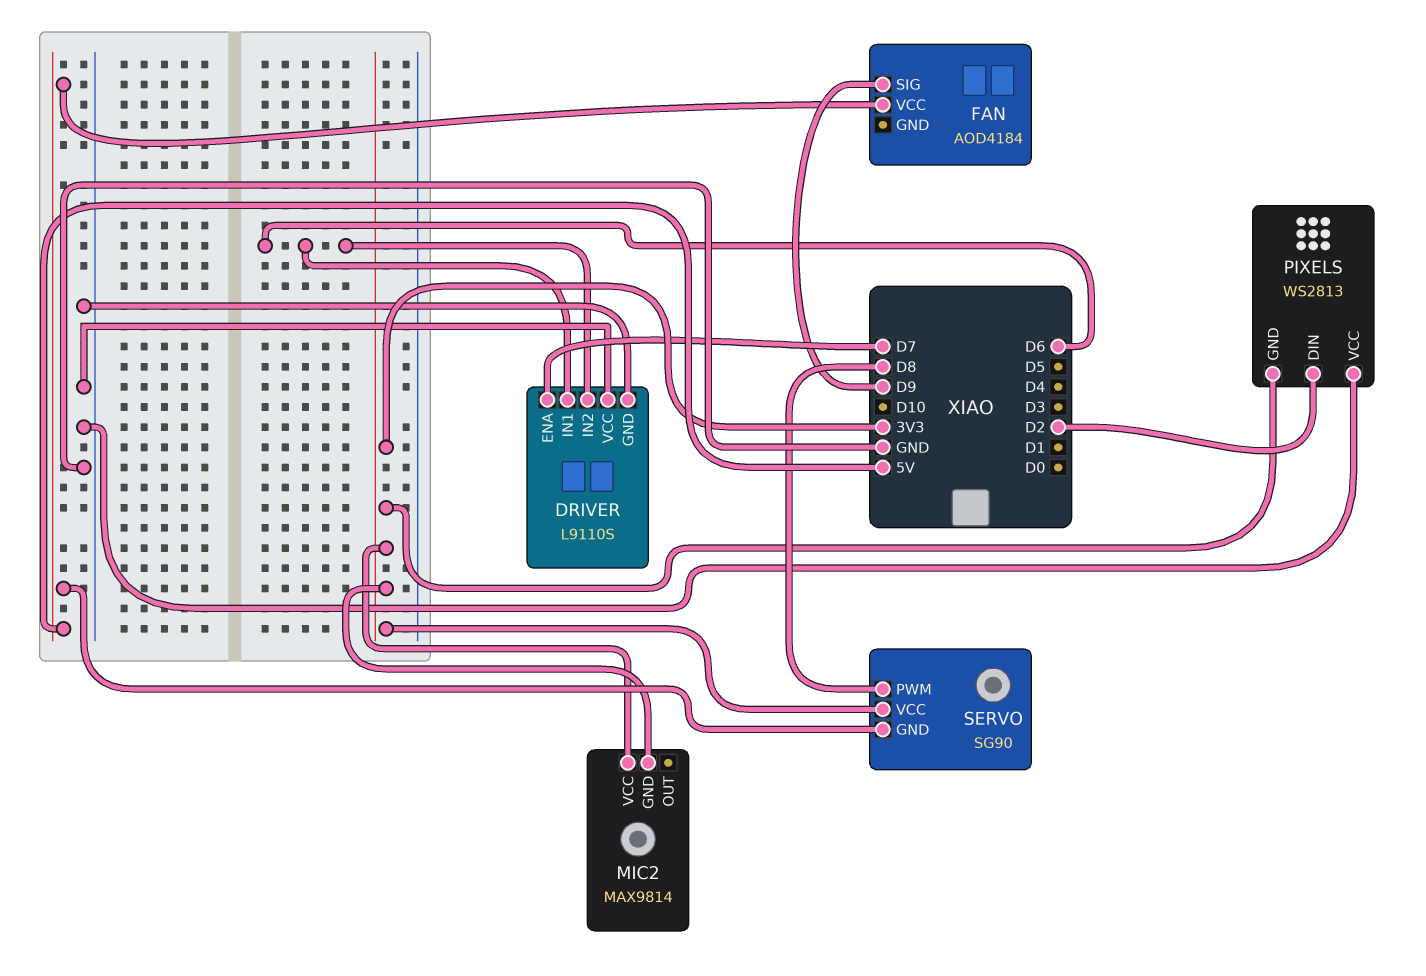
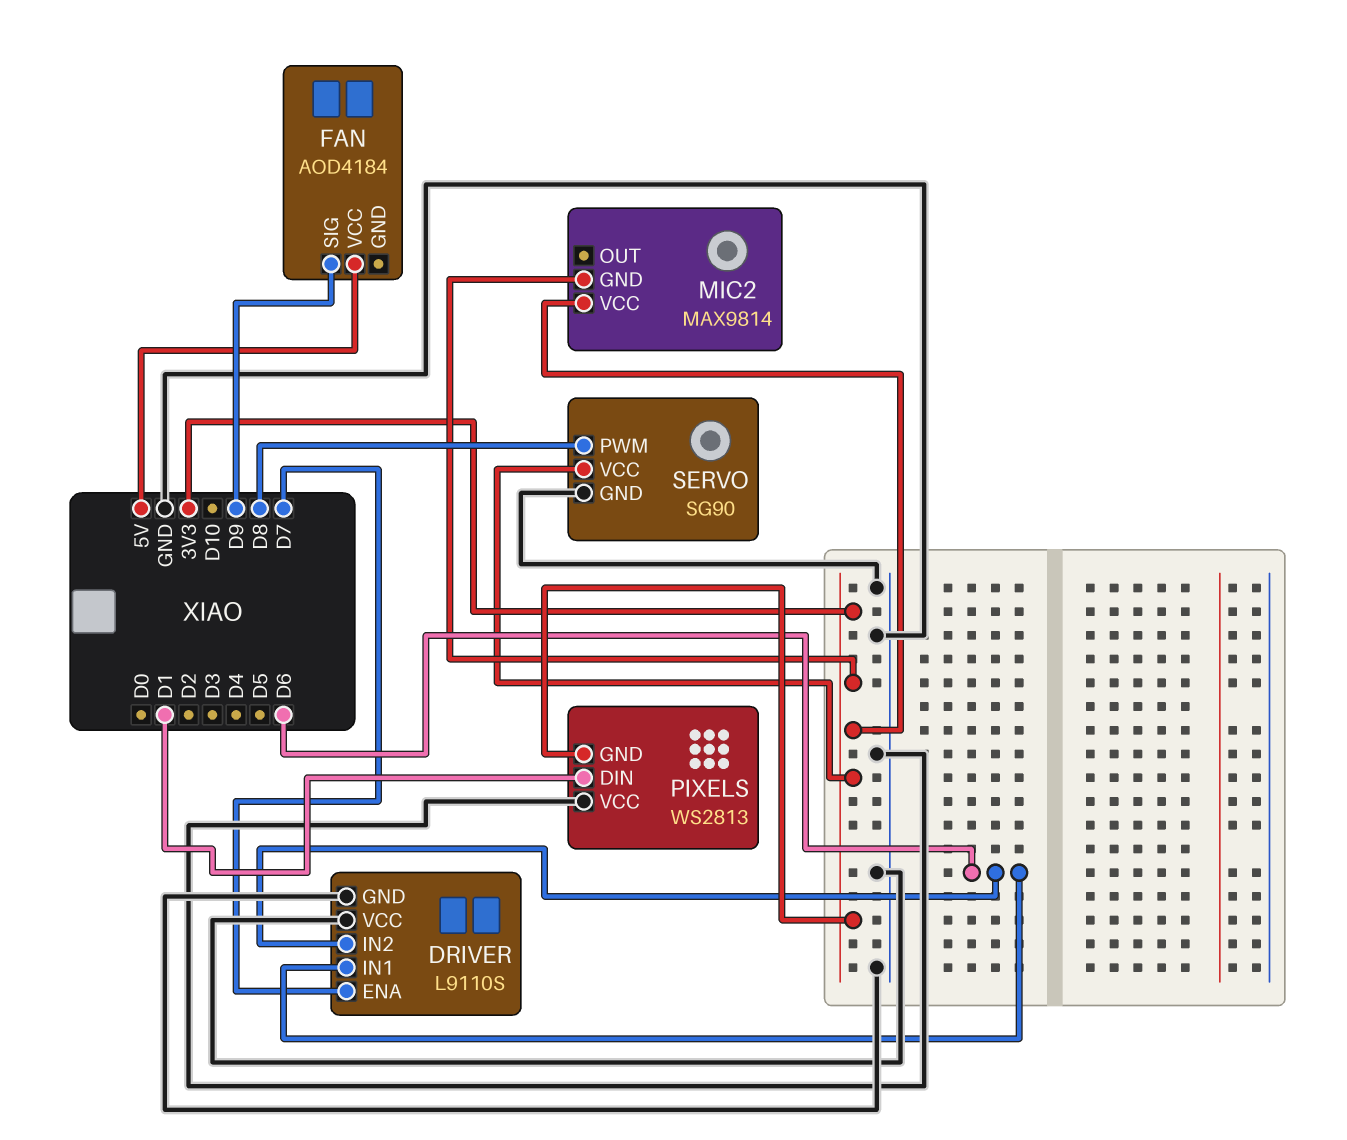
PIXELS pin DIN: D2 -> D1
SERVO pin GND: 5V -> GND

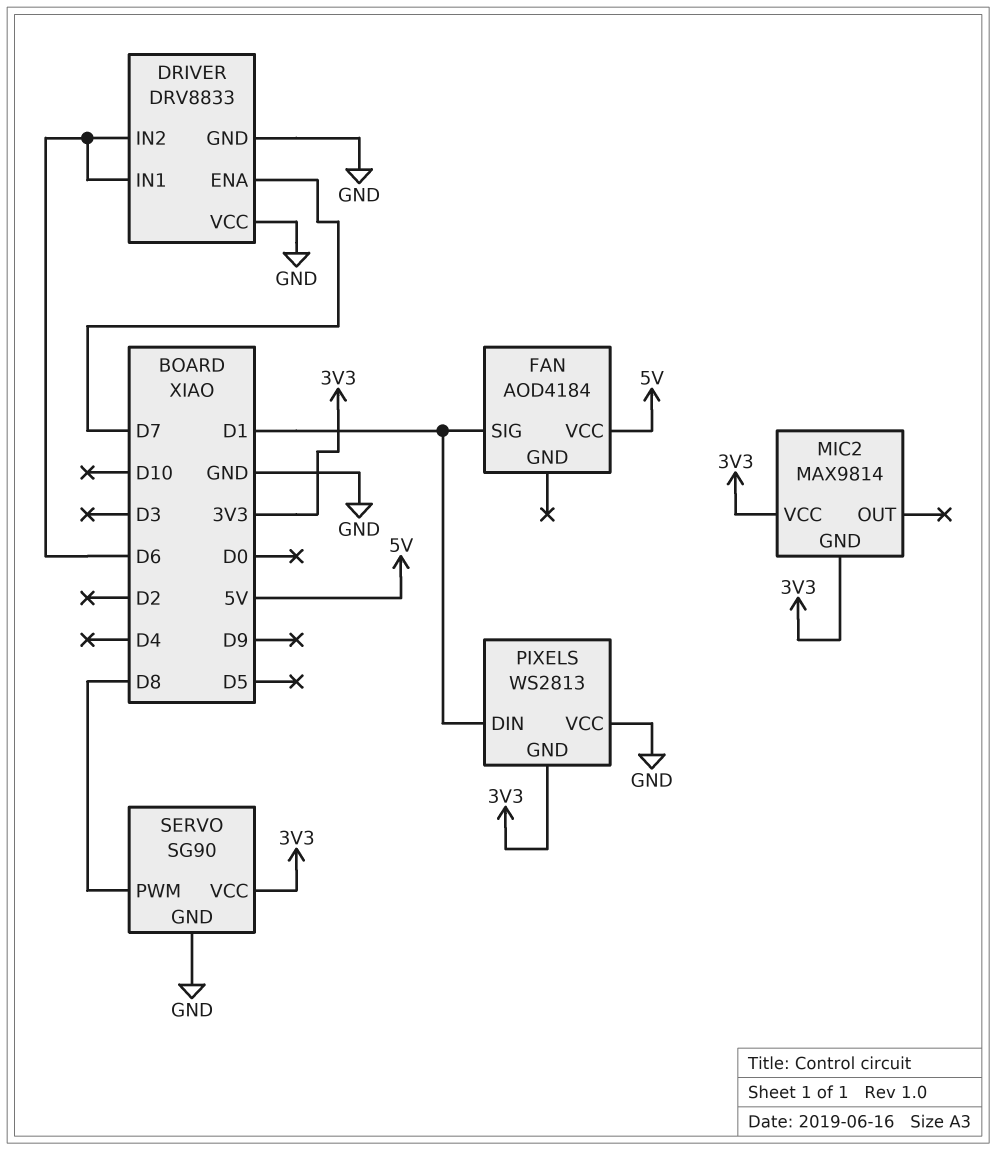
DRIVER: L9110S -> DRV8833
FAN pin SIG: D9 -> D1

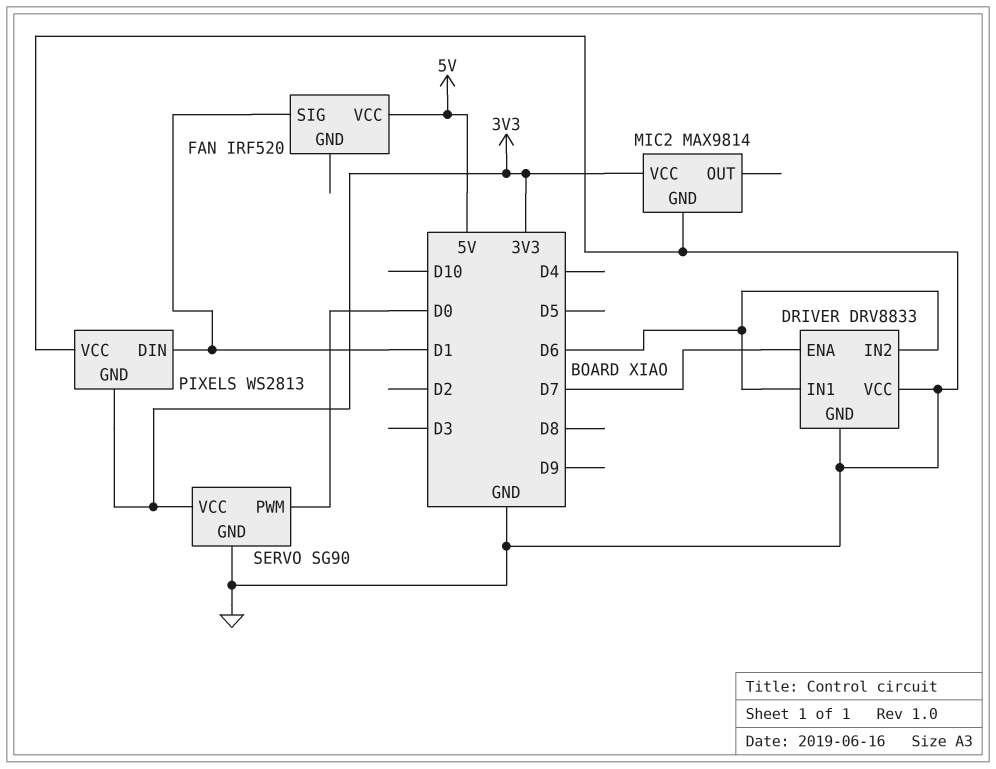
FAN: AOD4184 -> IRF520
MIC2 pin GND: 3V3 -> GND
SERVO pin PWM: D8 -> D0

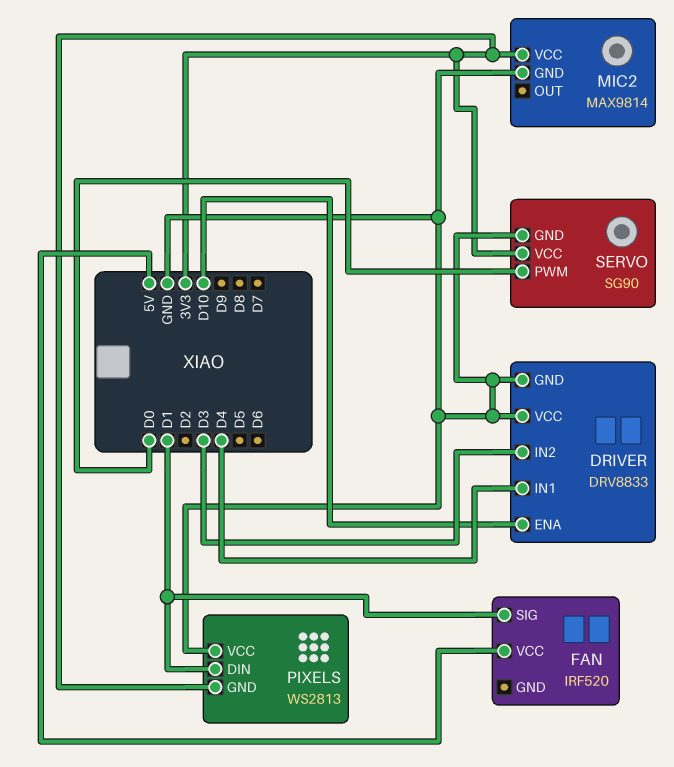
DRIVER pin ENA: D7 -> D10
DRIVER pin IN1: D6 -> D4
DRIVER pin IN2: D6 -> D3

